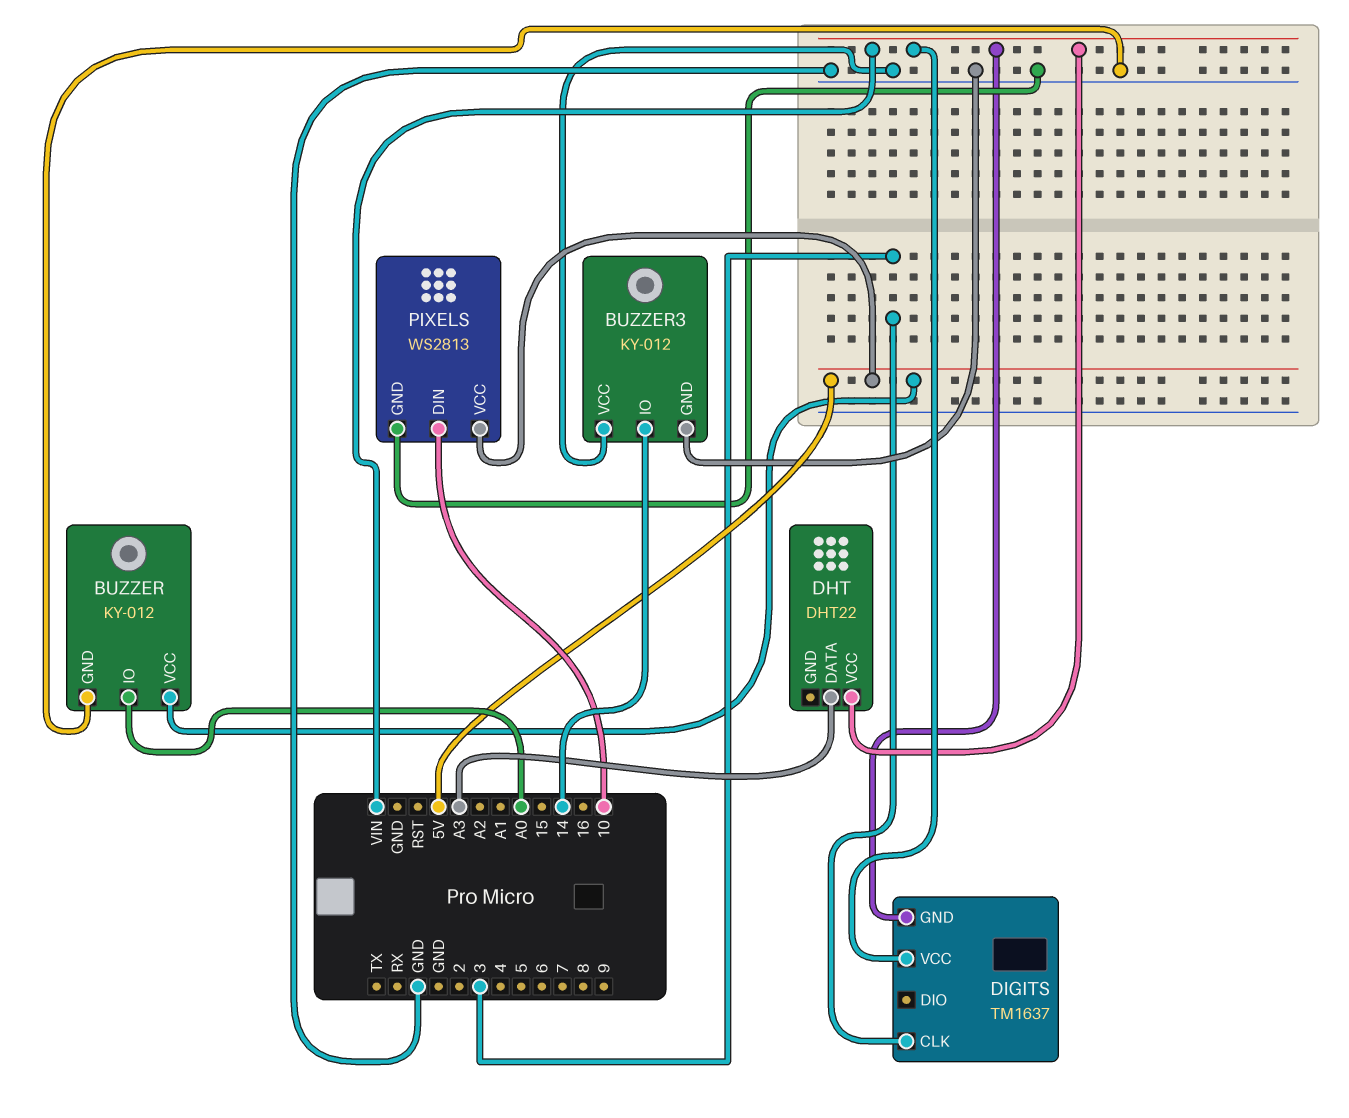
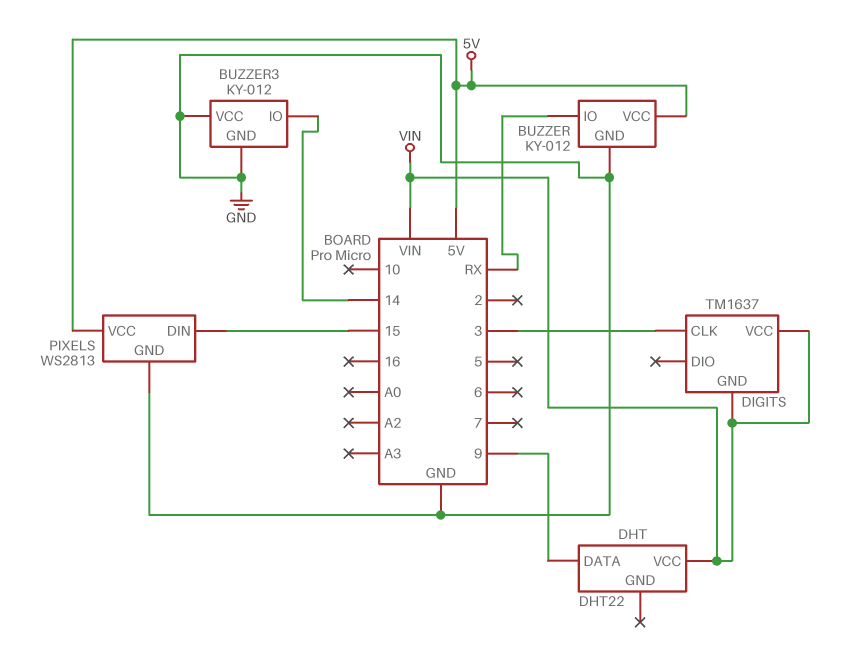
BUZZER pin IO: A0 -> RX
DHT pin DATA: A3 -> 9
PIXELS pin DIN: 10 -> 15

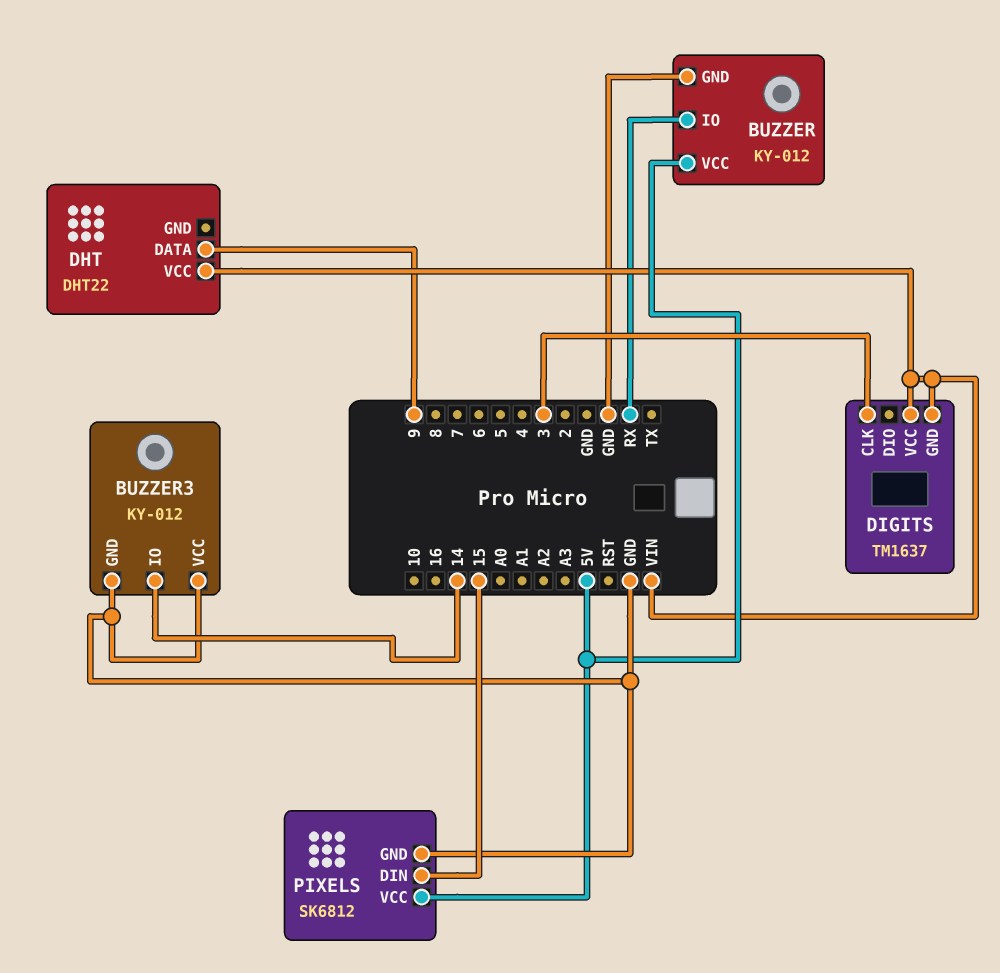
PIXELS: WS2813 -> SK6812

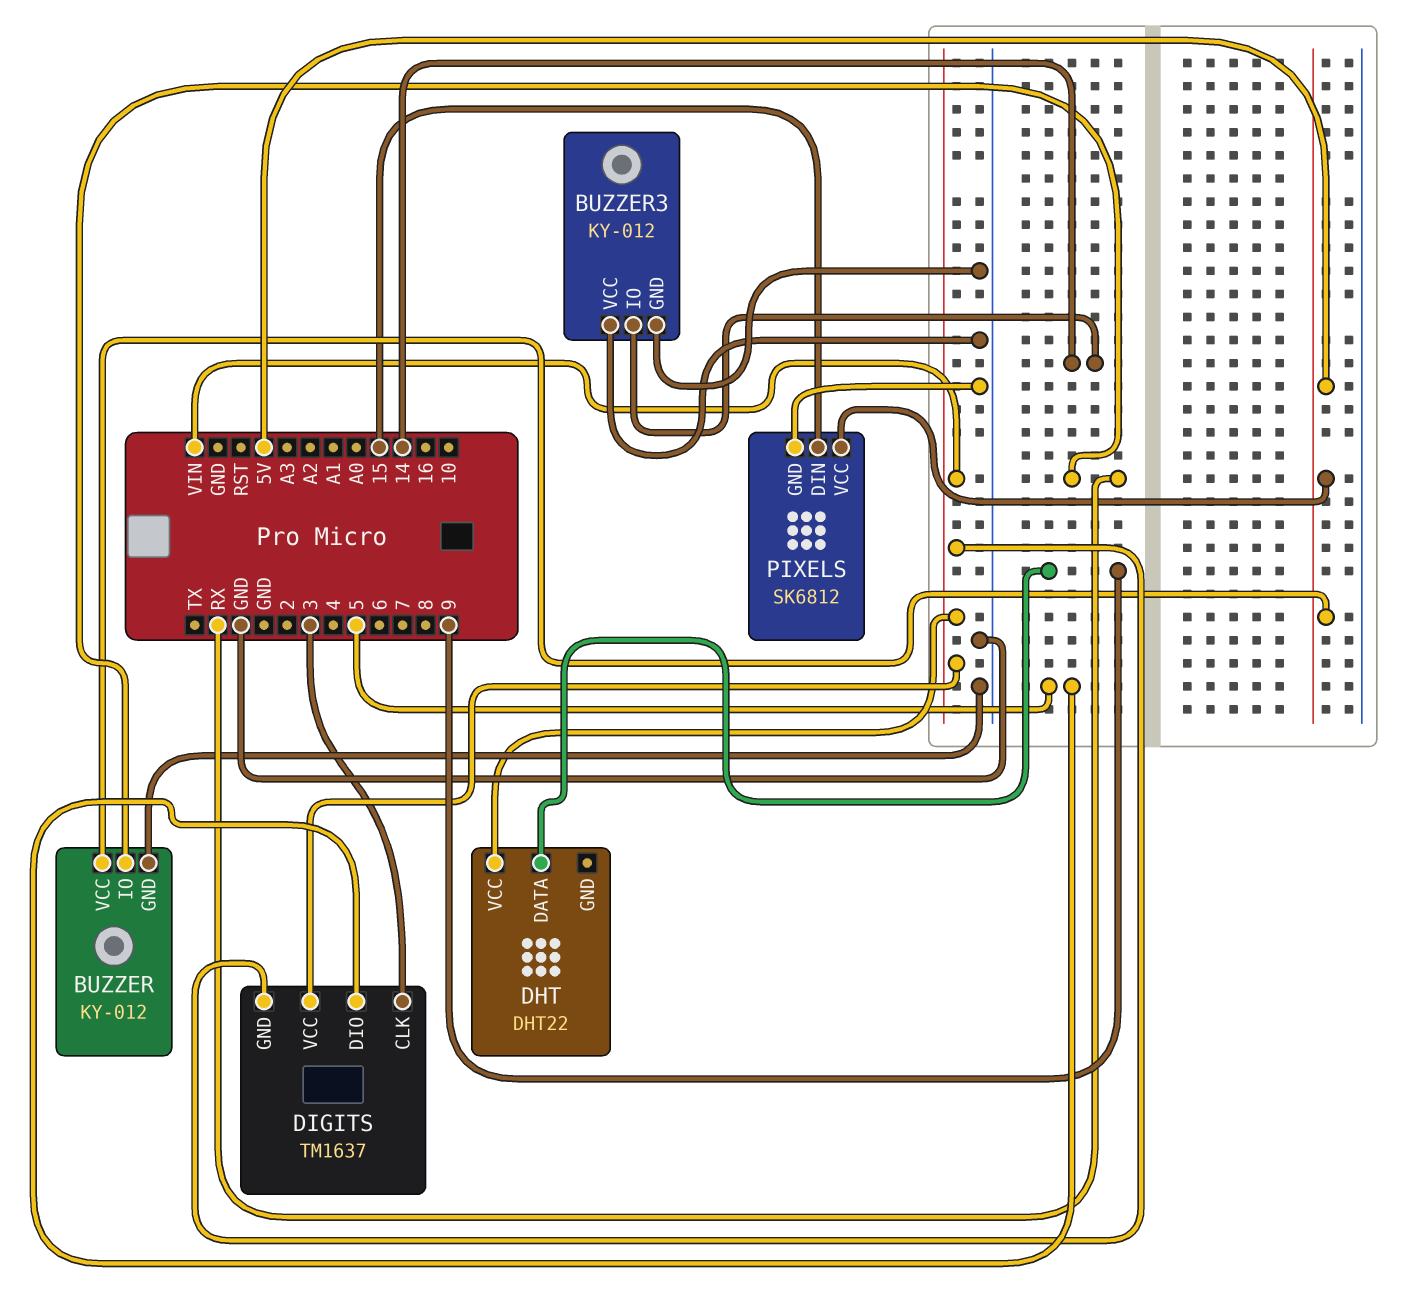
DIGITS pin DIO: none -> 5

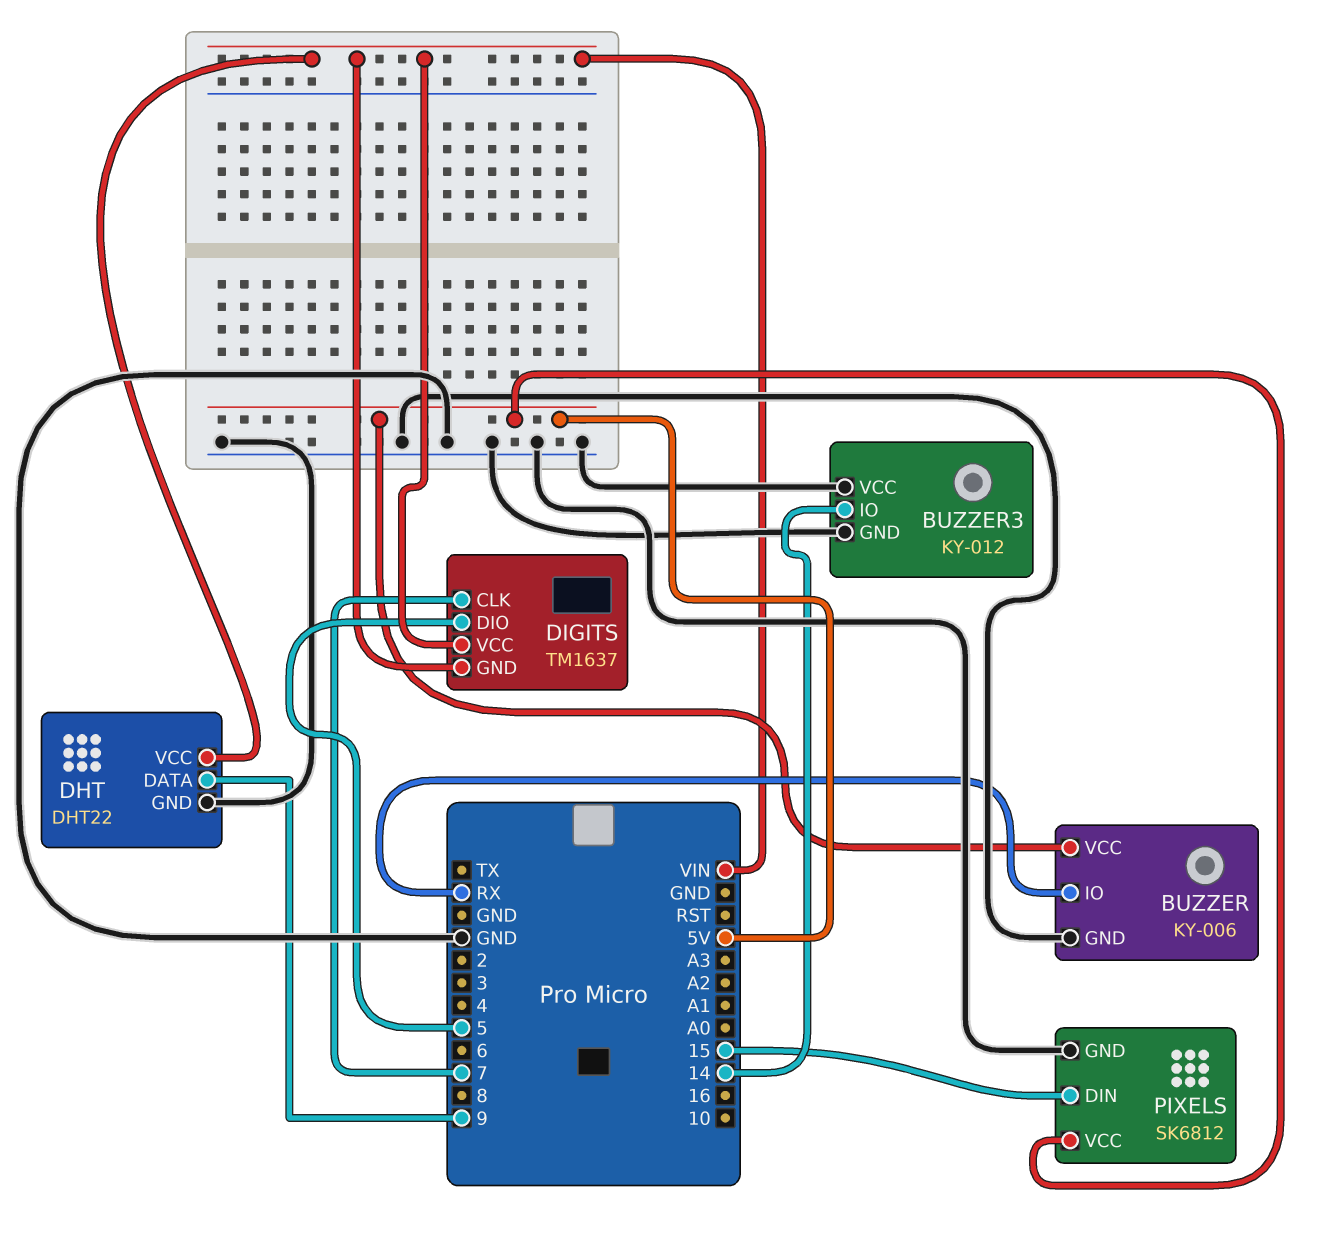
BUZZER: KY-012 -> KY-006
DHT pin GND: none -> GND
DIGITS pin CLK: 3 -> 7

